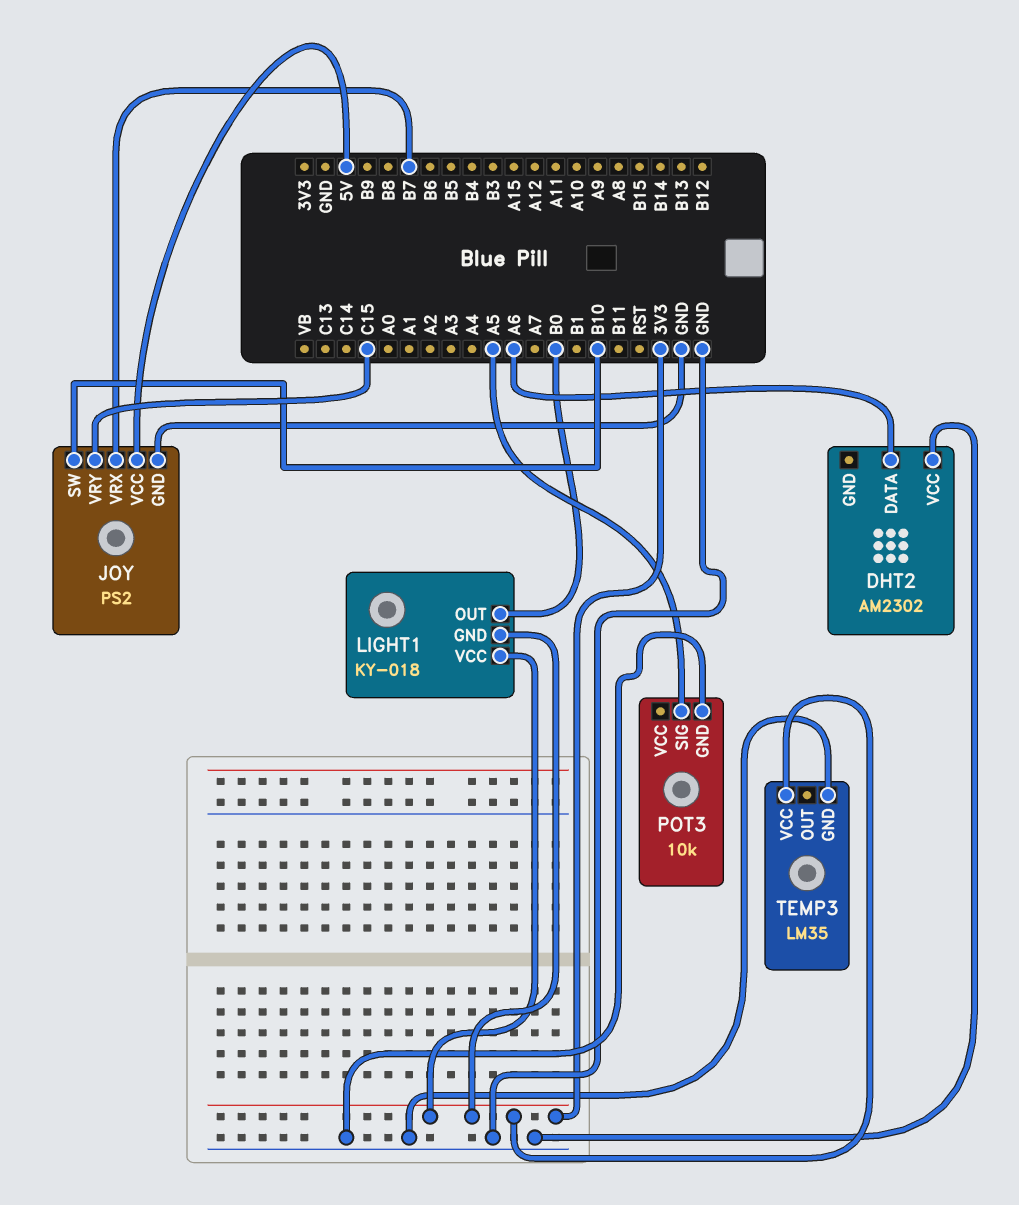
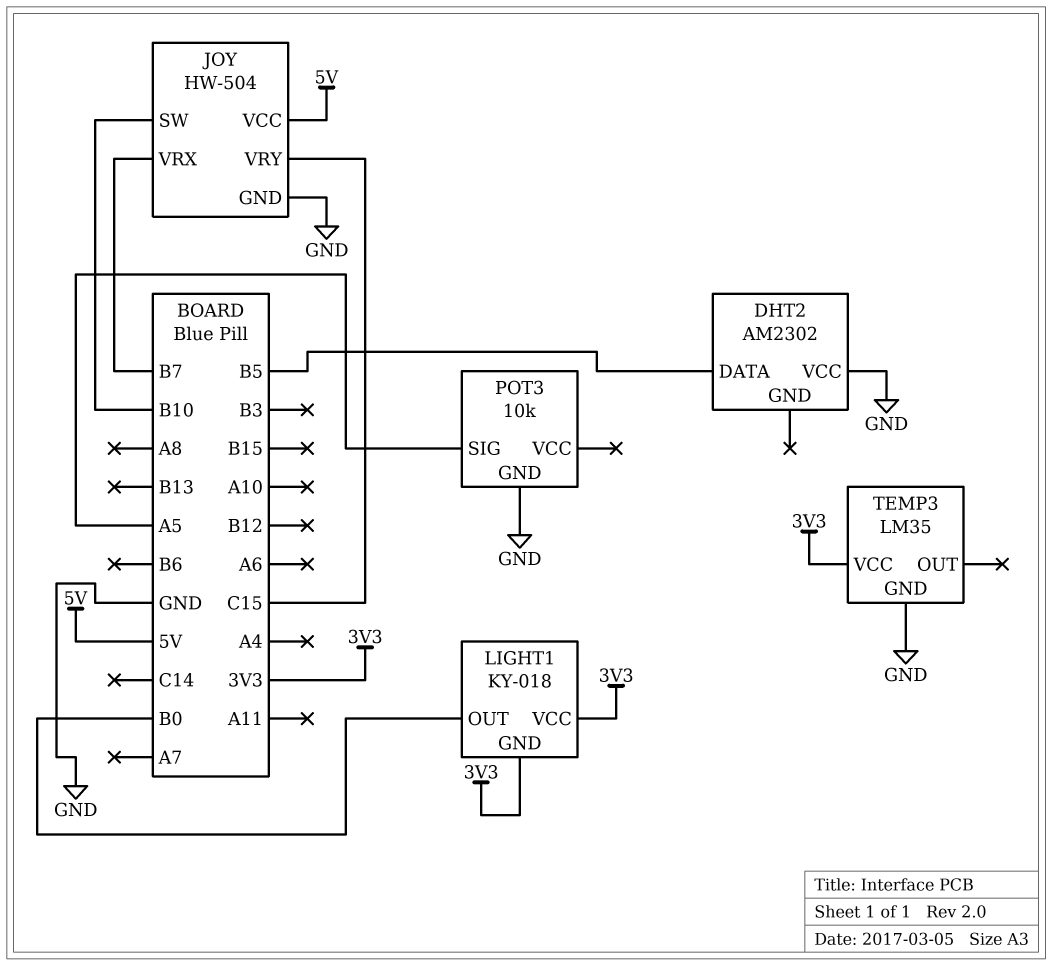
DHT2 pin DATA: A6 -> B5
JOY: PS2 -> HW-504

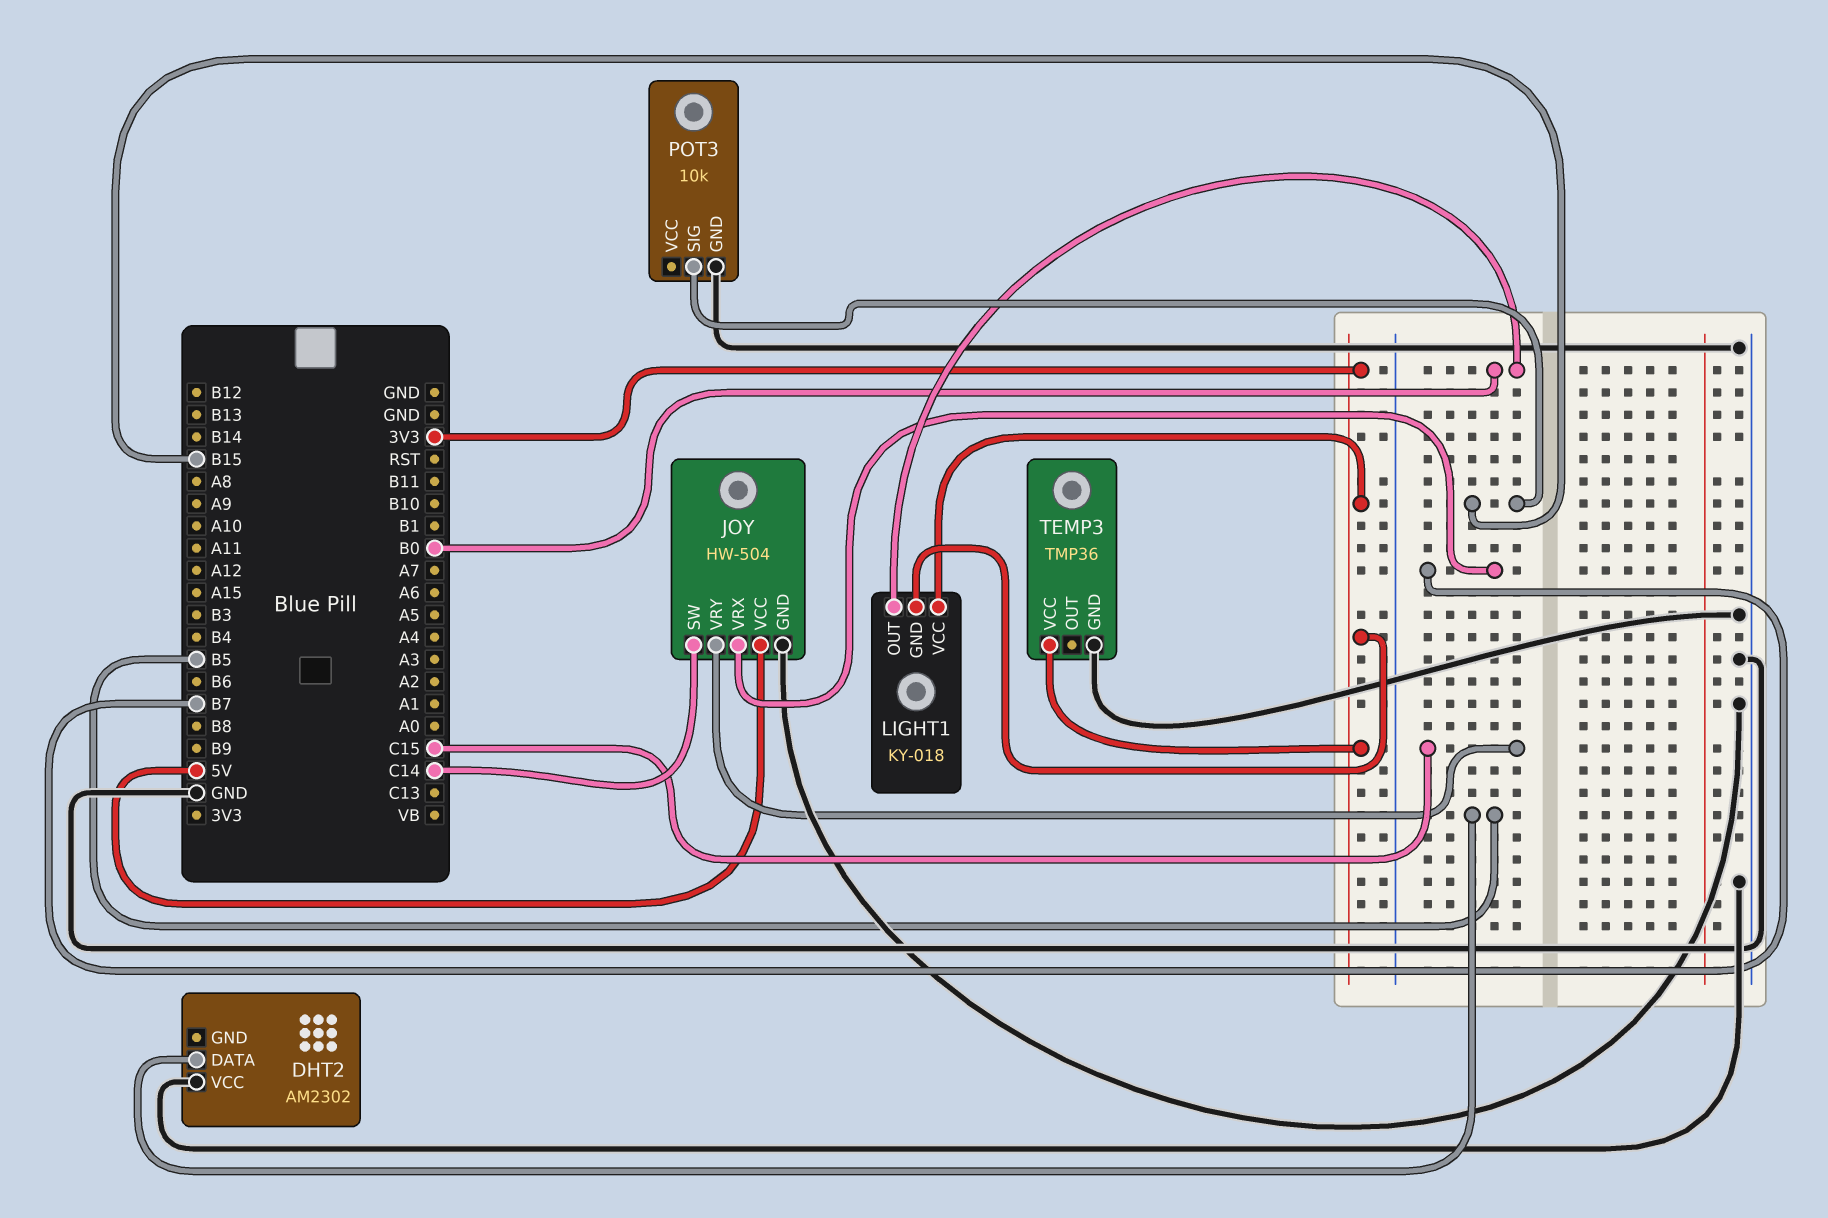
JOY pin SW: B10 -> C14
POT3 pin SIG: A5 -> B15
TEMP3: LM35 -> TMP36

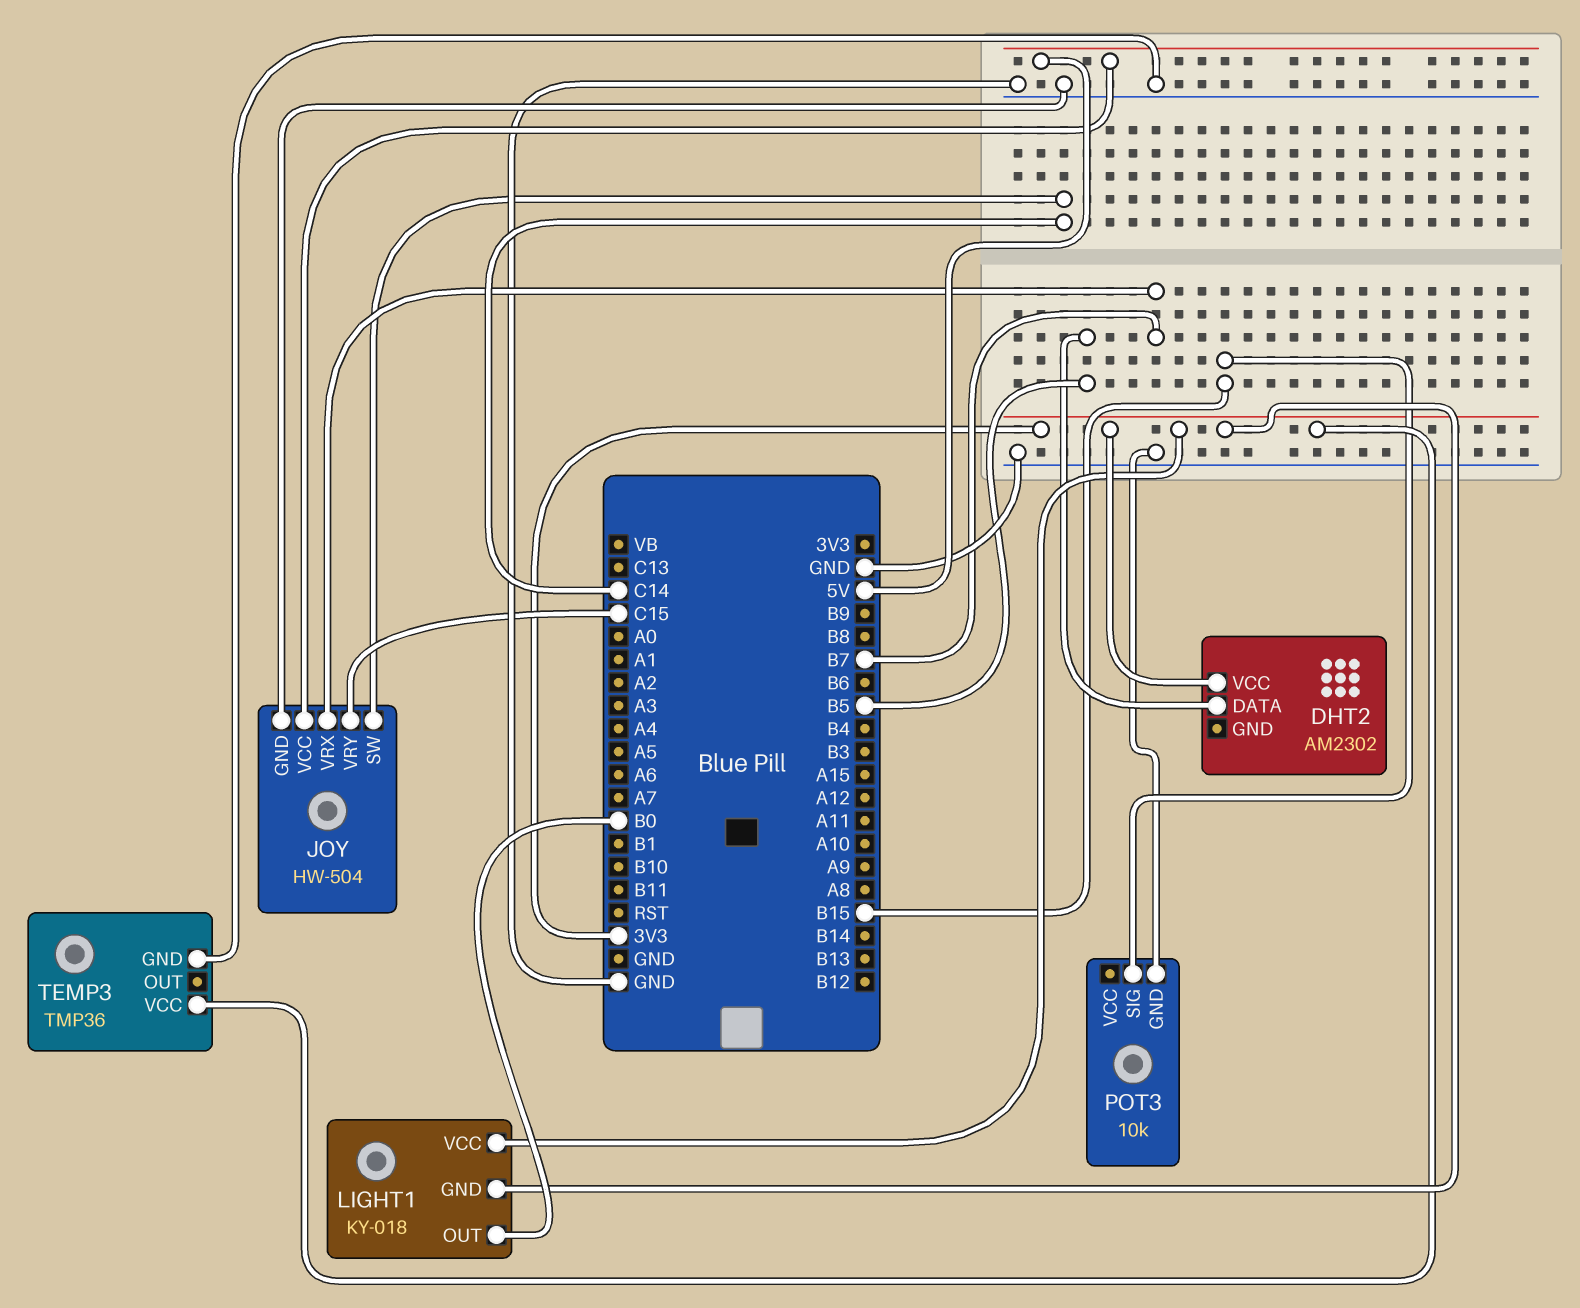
DHT2 pin VCC: GND -> 3V3

